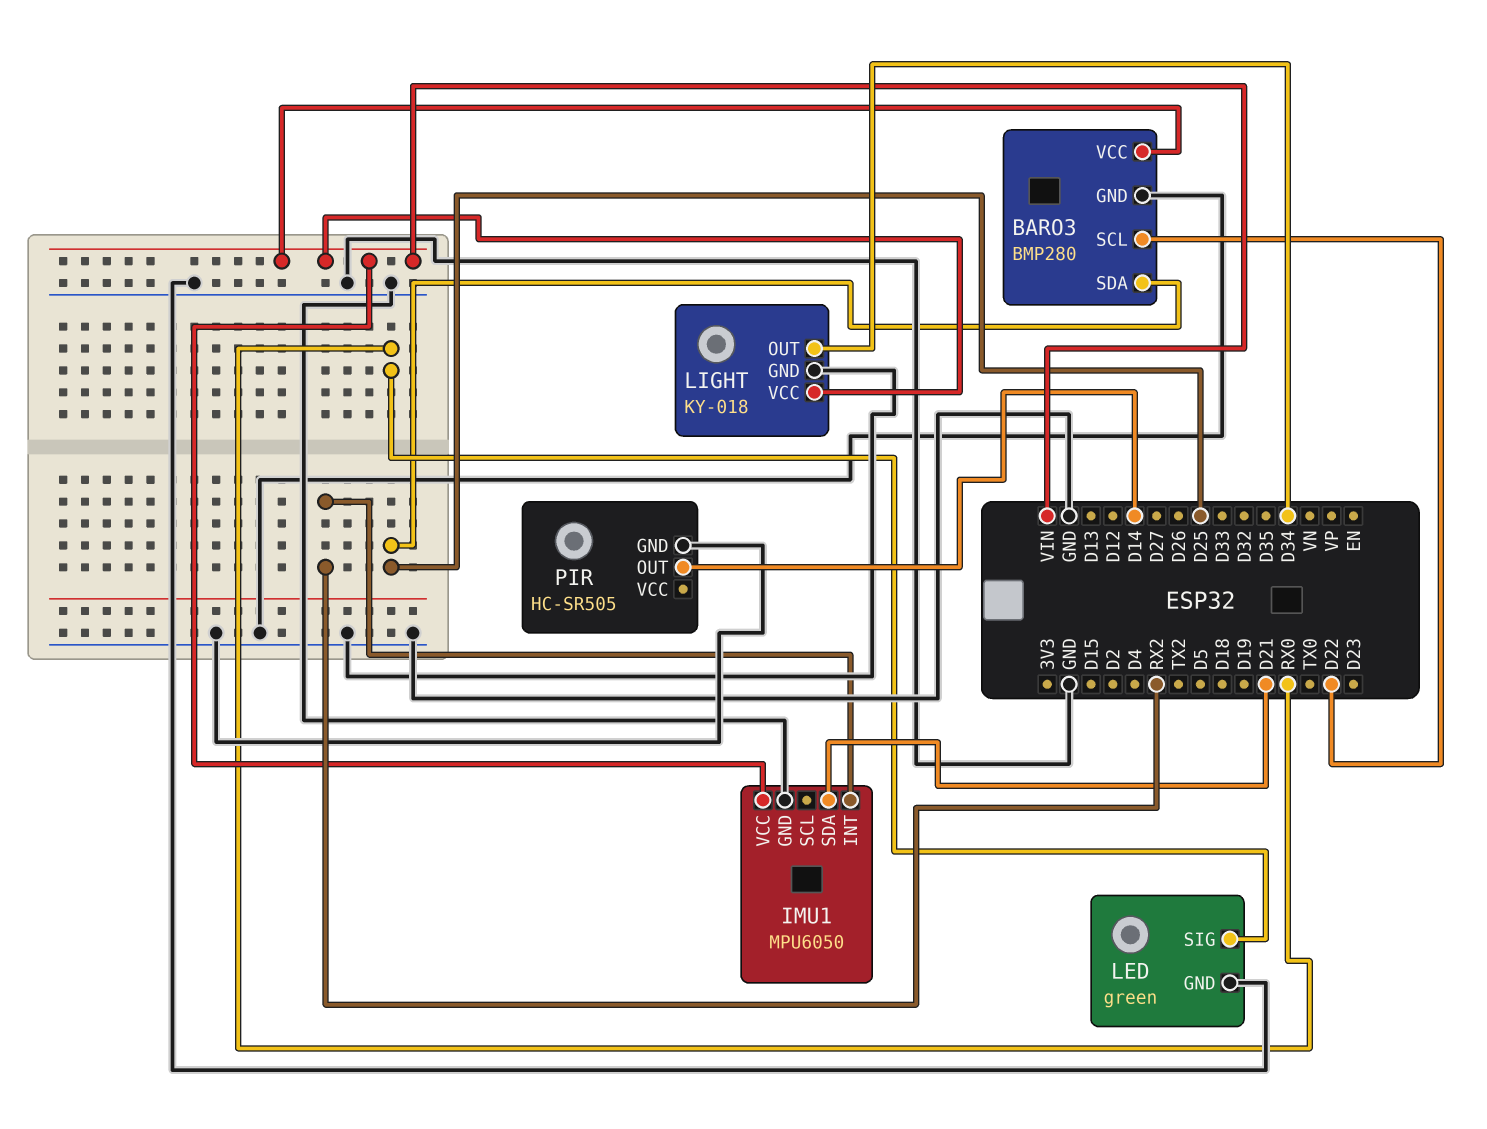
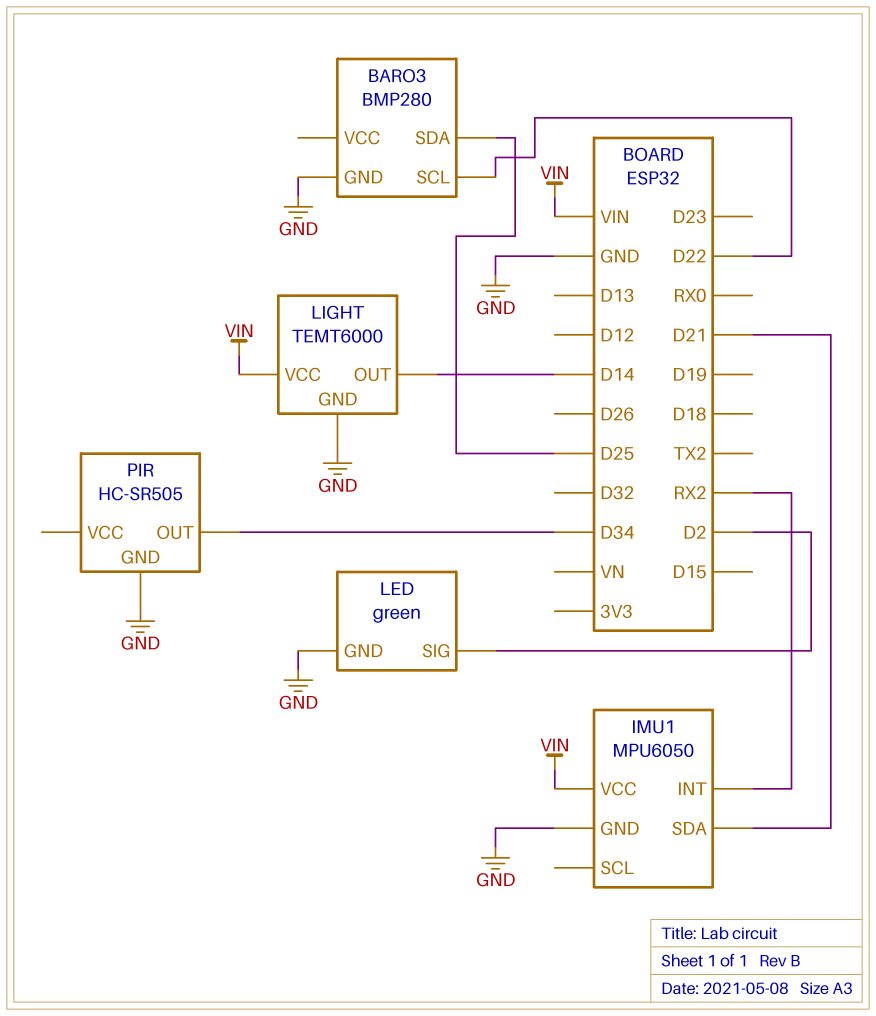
BARO3 pin VCC: VIN -> none
LED pin SIG: RX0 -> D2
LIGHT: KY-018 -> TEMT6000
LIGHT pin OUT: D34 -> D14
PIR pin OUT: D14 -> D34

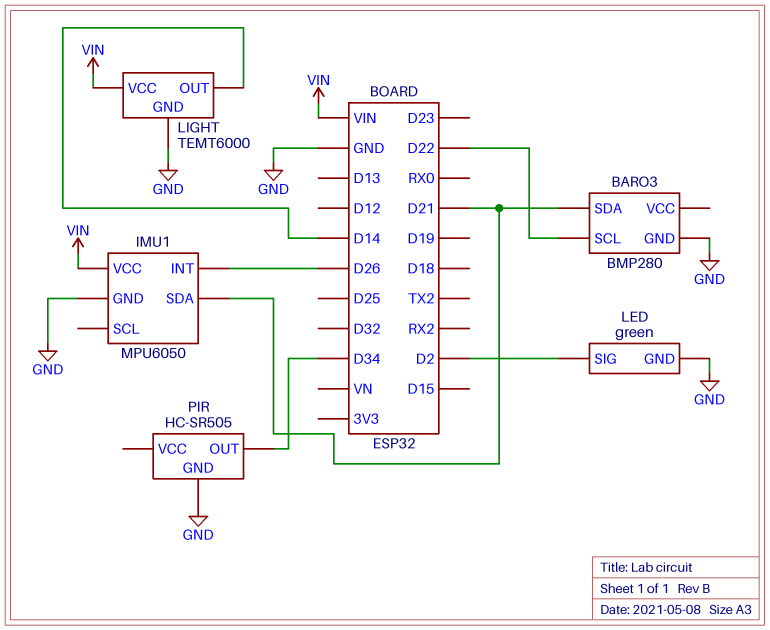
BARO3 pin SDA: D25 -> D21
IMU1 pin INT: RX2 -> D26

